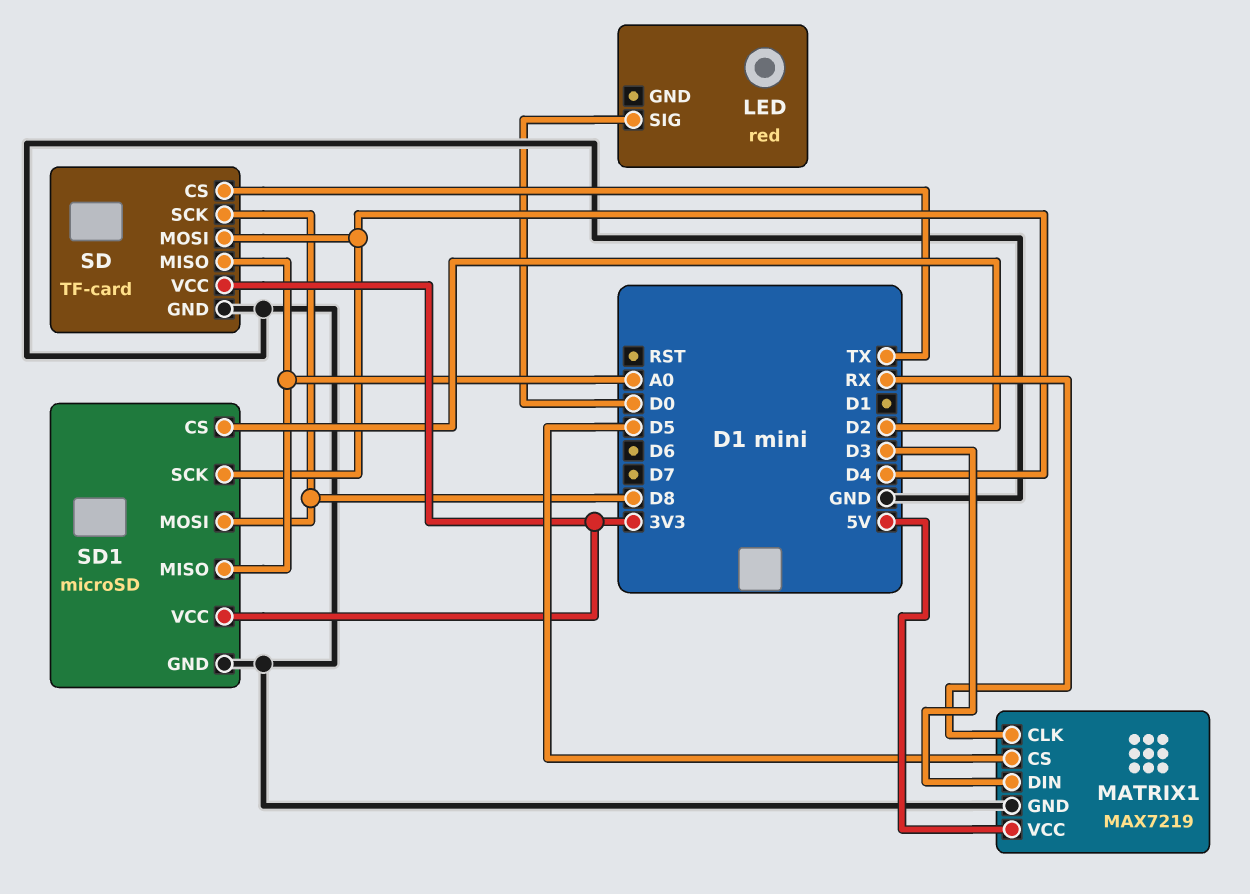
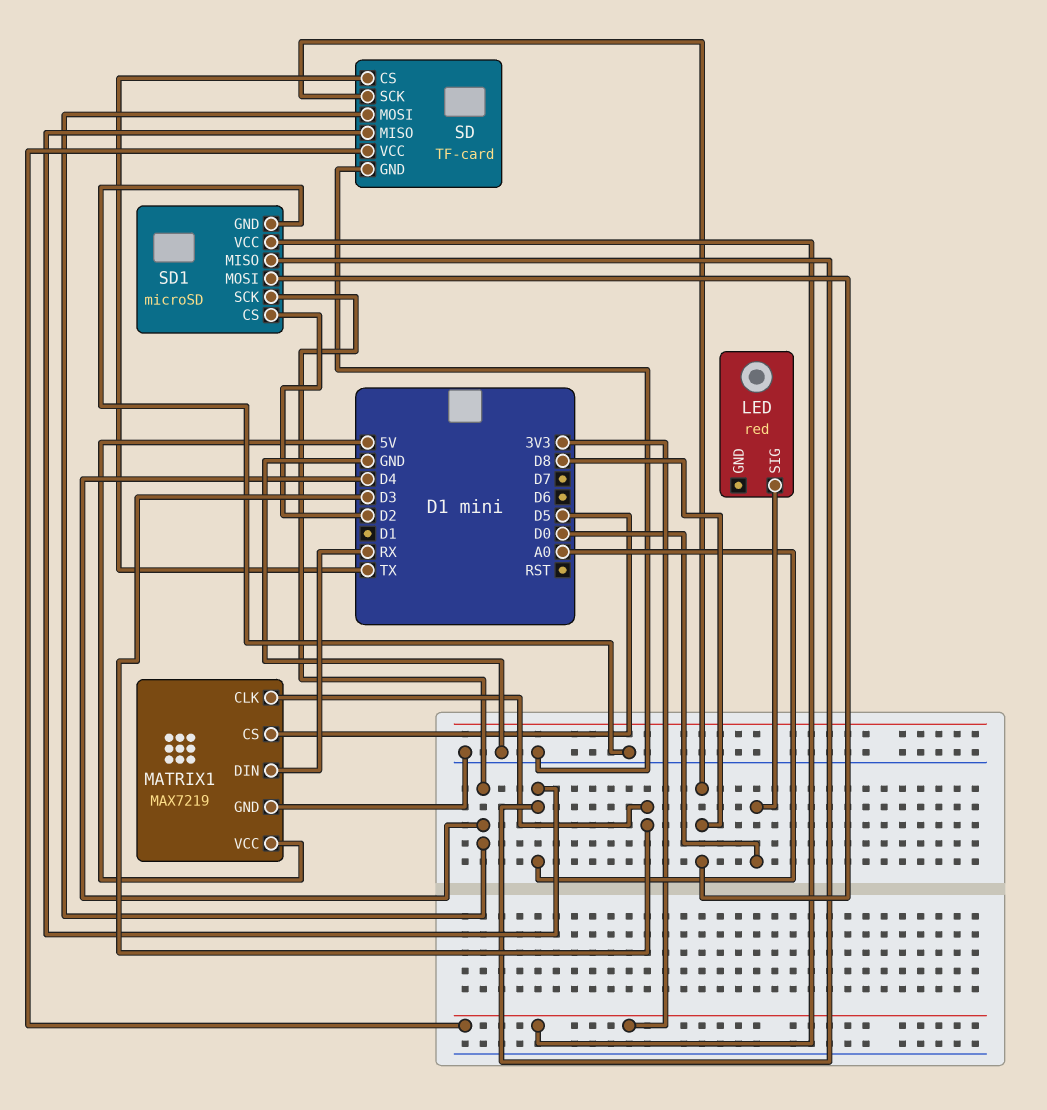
MATRIX1 pin CLK: RX -> D3
MATRIX1 pin DIN: D3 -> RX

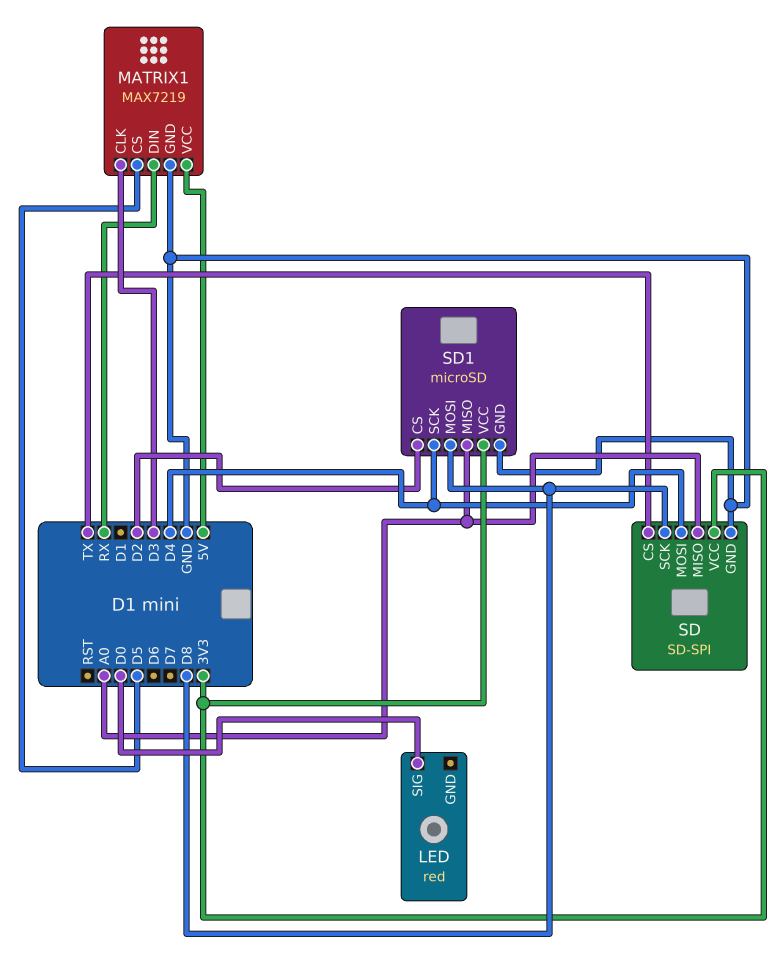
SD: TF-card -> SD-SPI

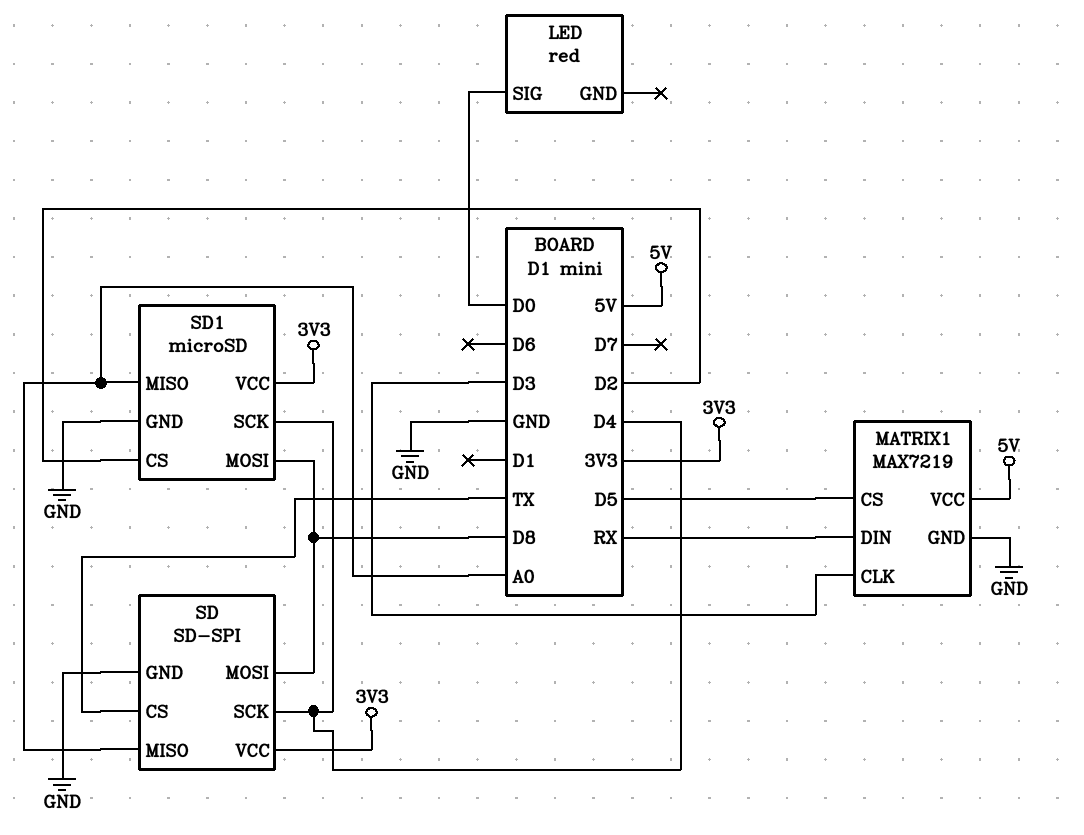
SD pin MOSI: D4 -> D8
SD pin SCK: D8 -> D4

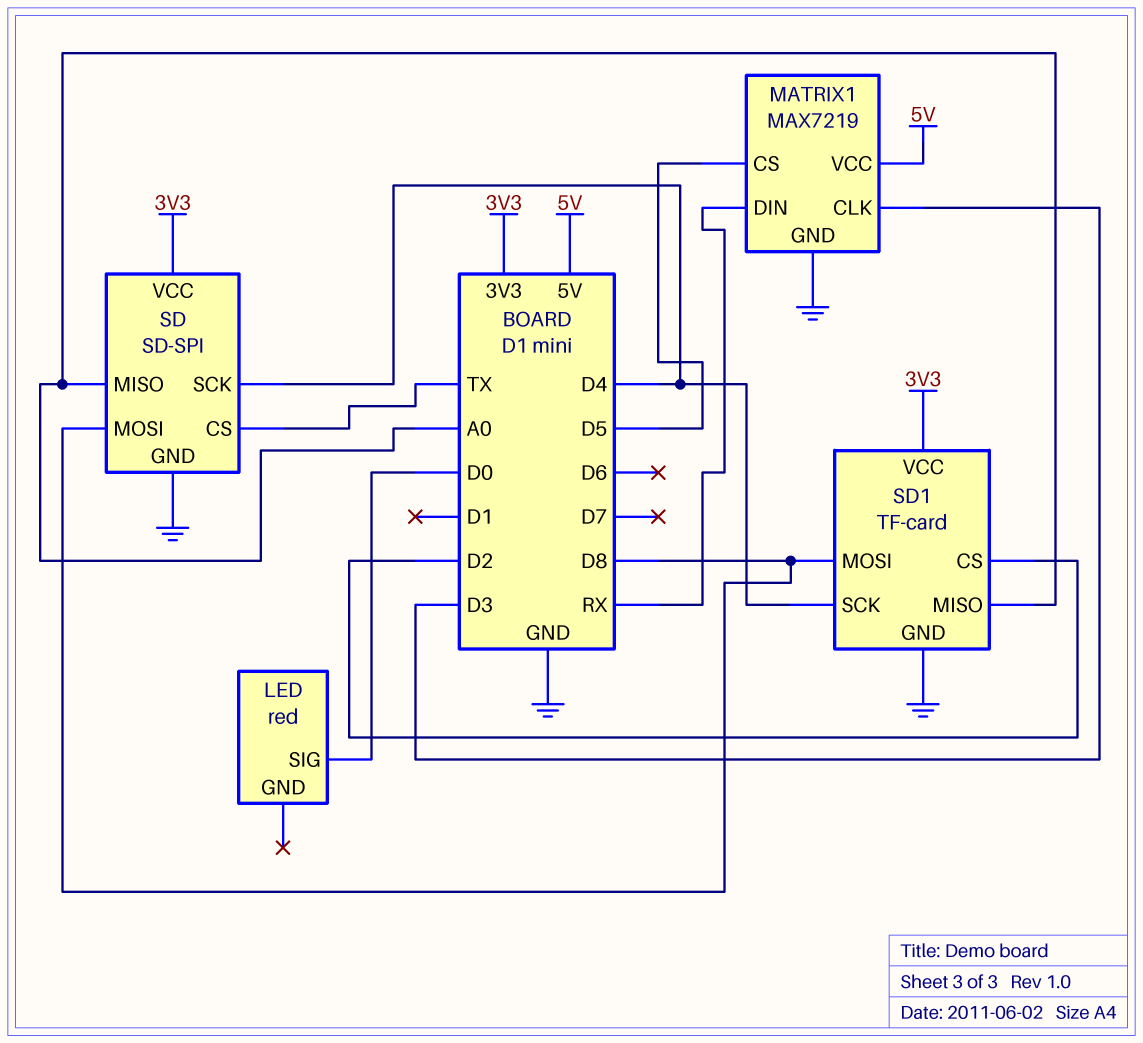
SD1: microSD -> TF-card

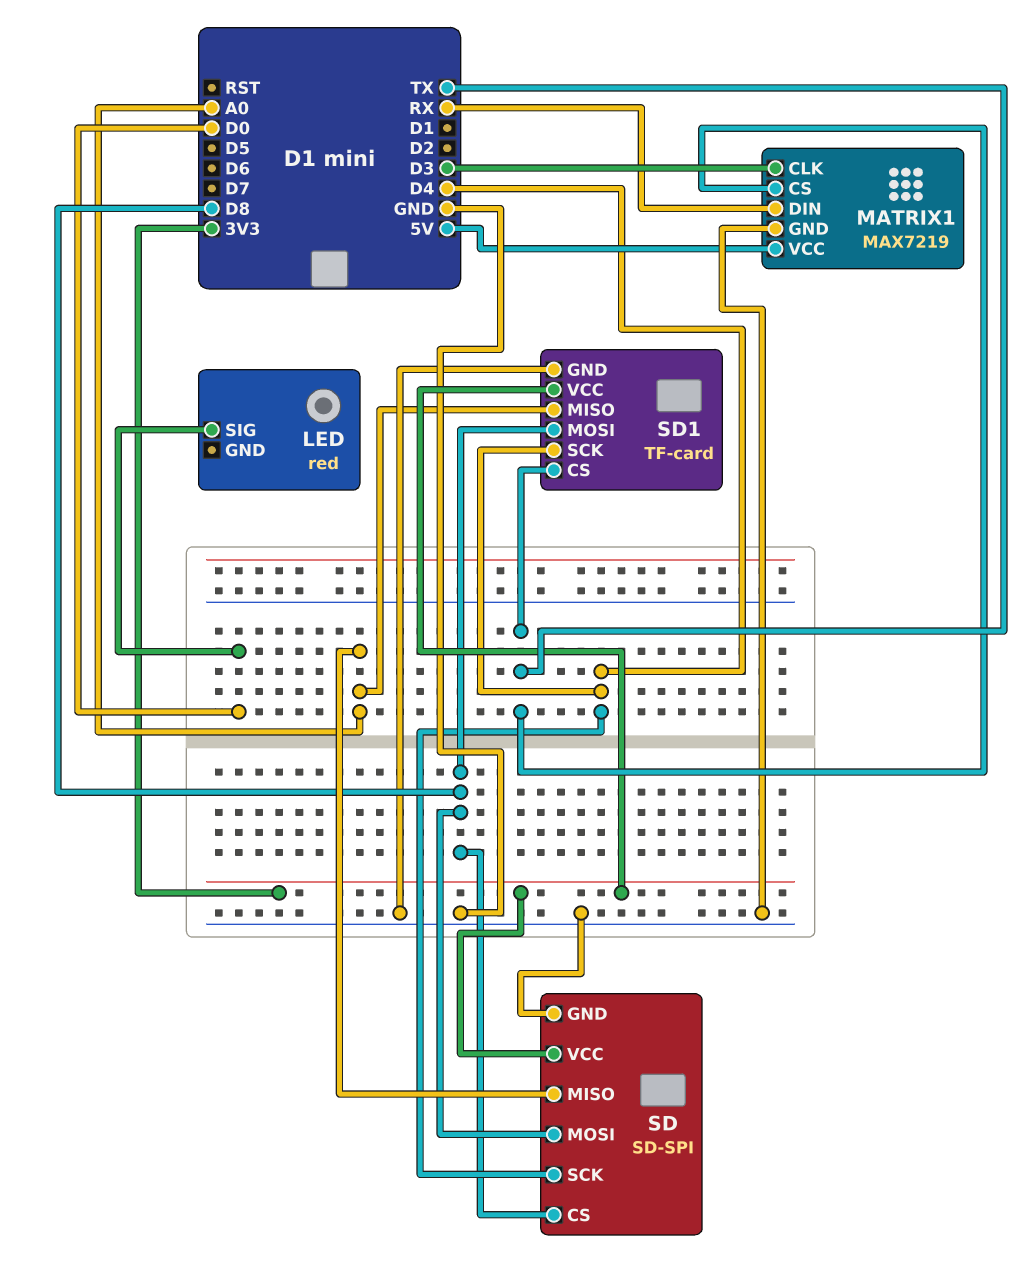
MATRIX1 pin CS: D5 -> TX
SD pin CS: TX -> D8
SD1 pin CS: D2 -> TX

